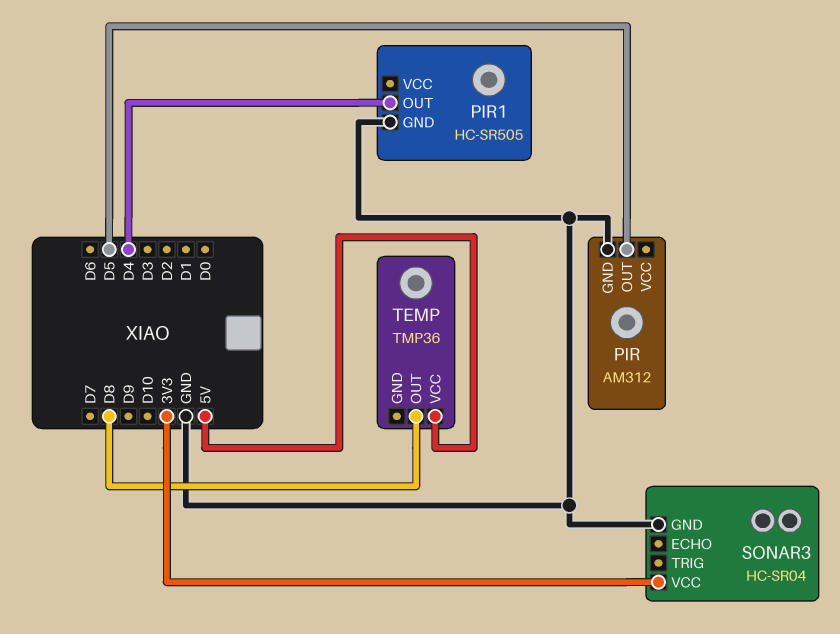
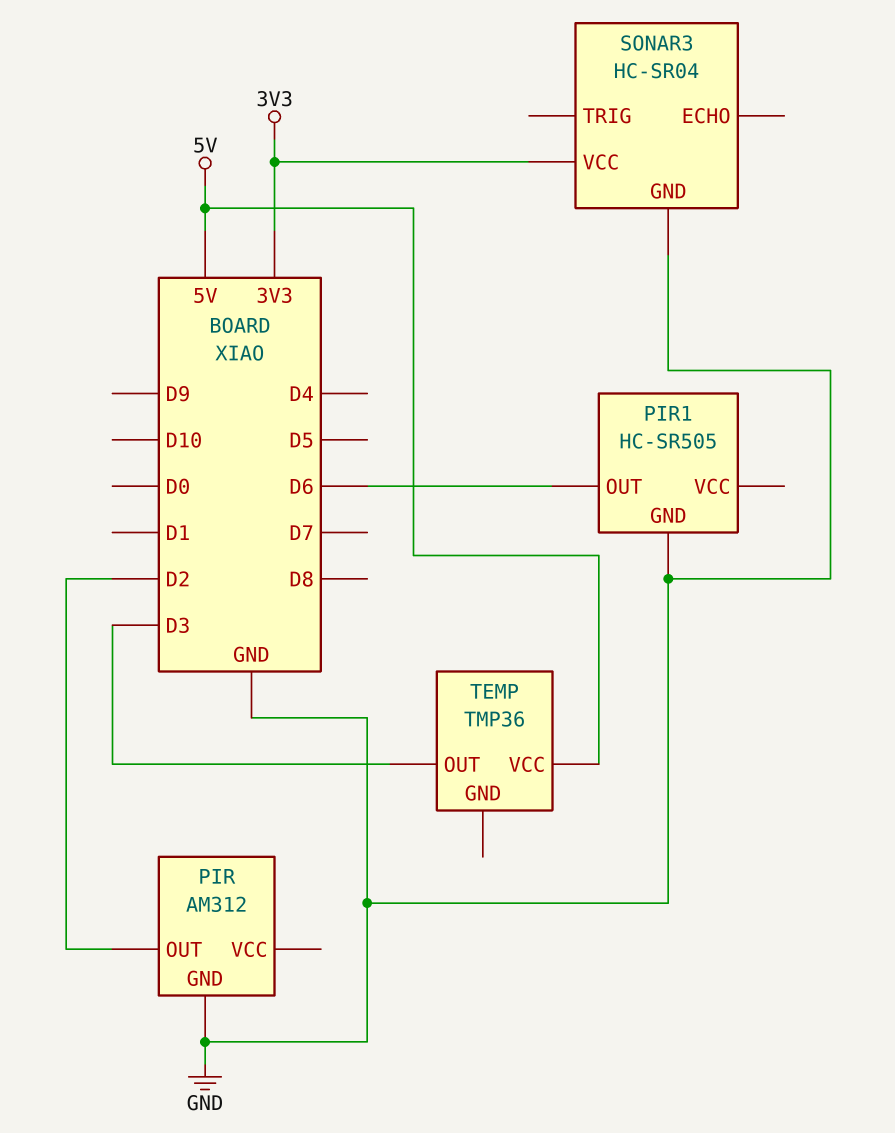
PIR pin OUT: D5 -> D2
PIR1 pin OUT: D4 -> D6
TEMP pin OUT: D8 -> D3

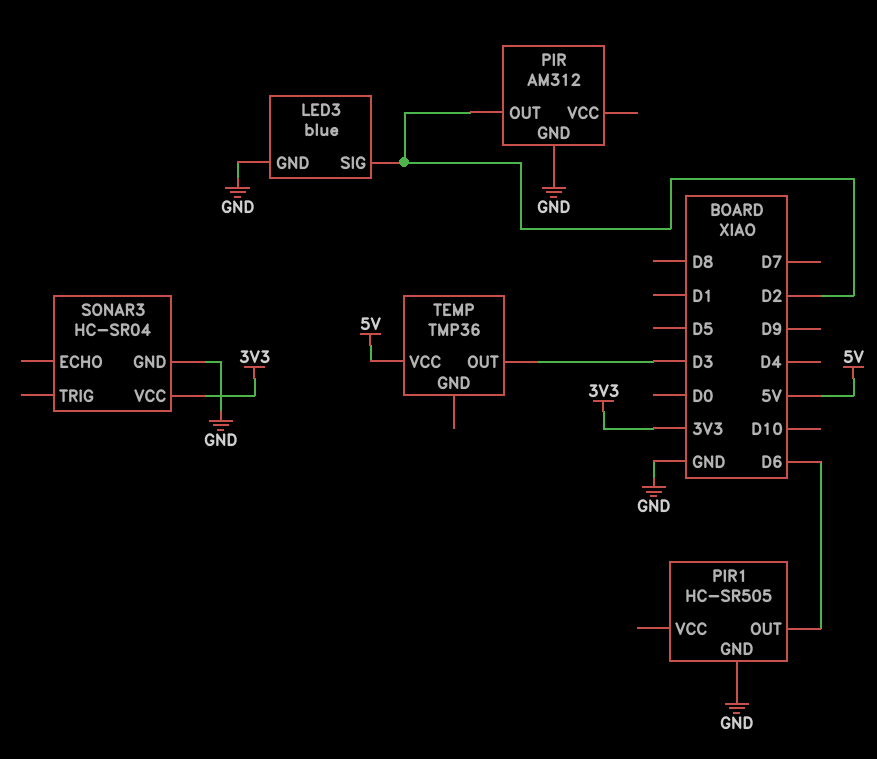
LED3: none -> blue
LED3 pin GND: none -> GND
LED3 pin SIG: none -> D2

